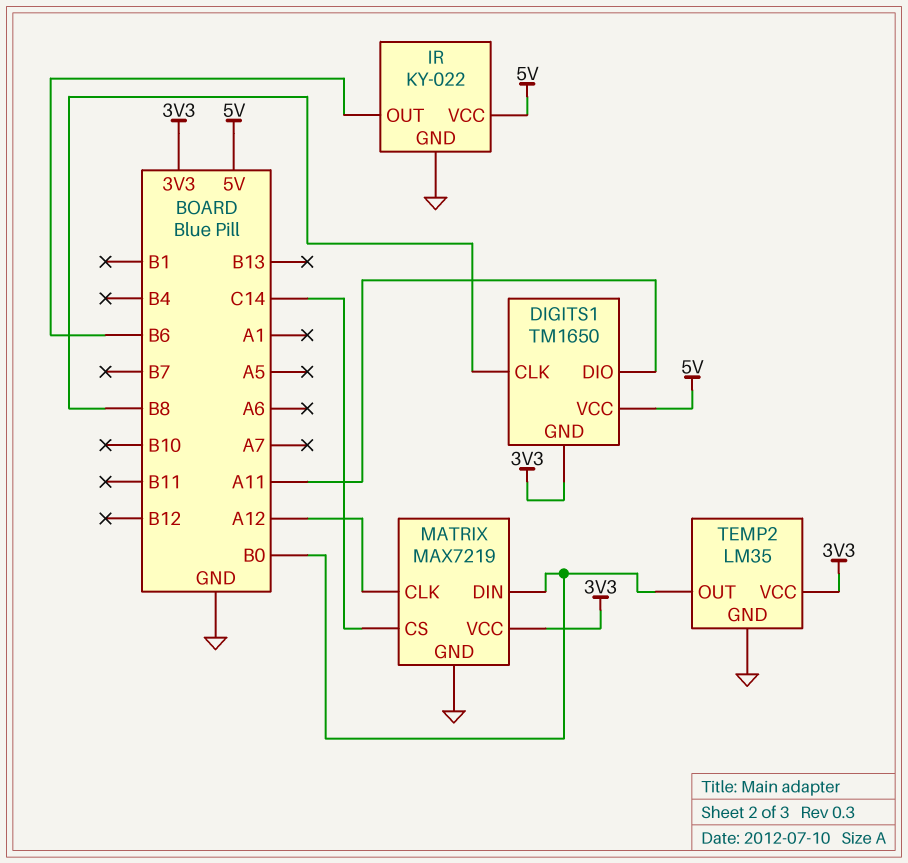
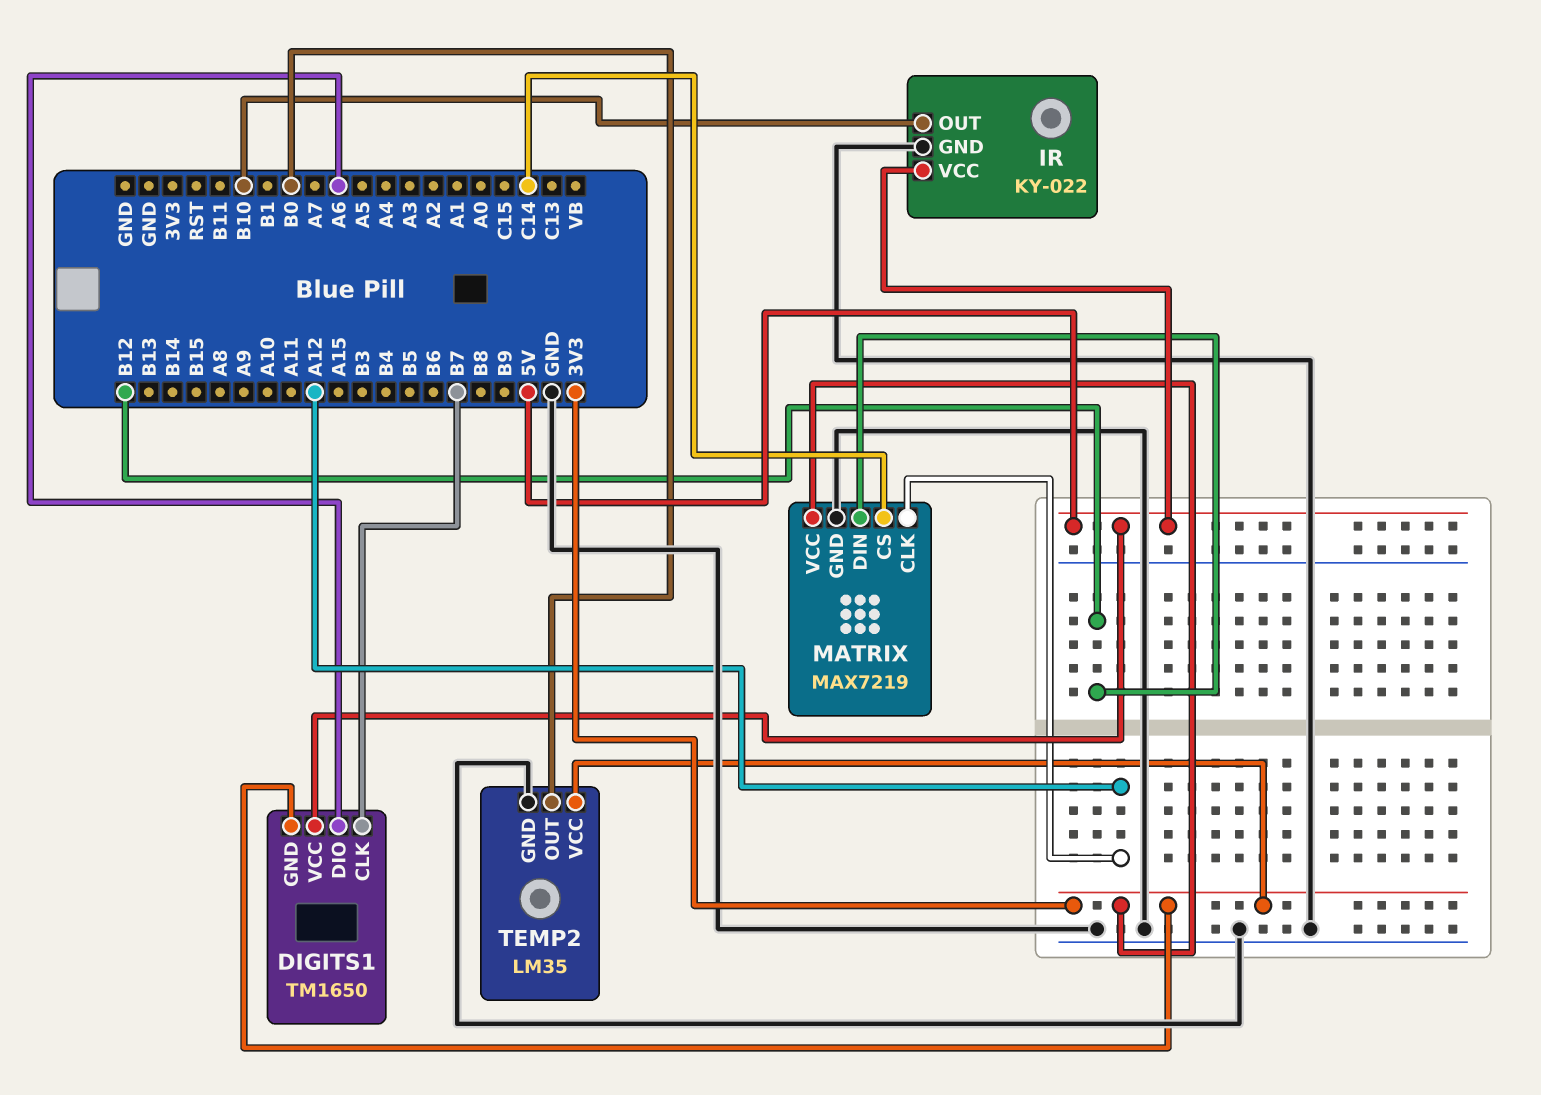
DIGITS1 pin CLK: B8 -> B7
DIGITS1 pin DIO: A11 -> A6
IR pin OUT: B6 -> B10
MATRIX pin DIN: B0 -> B12

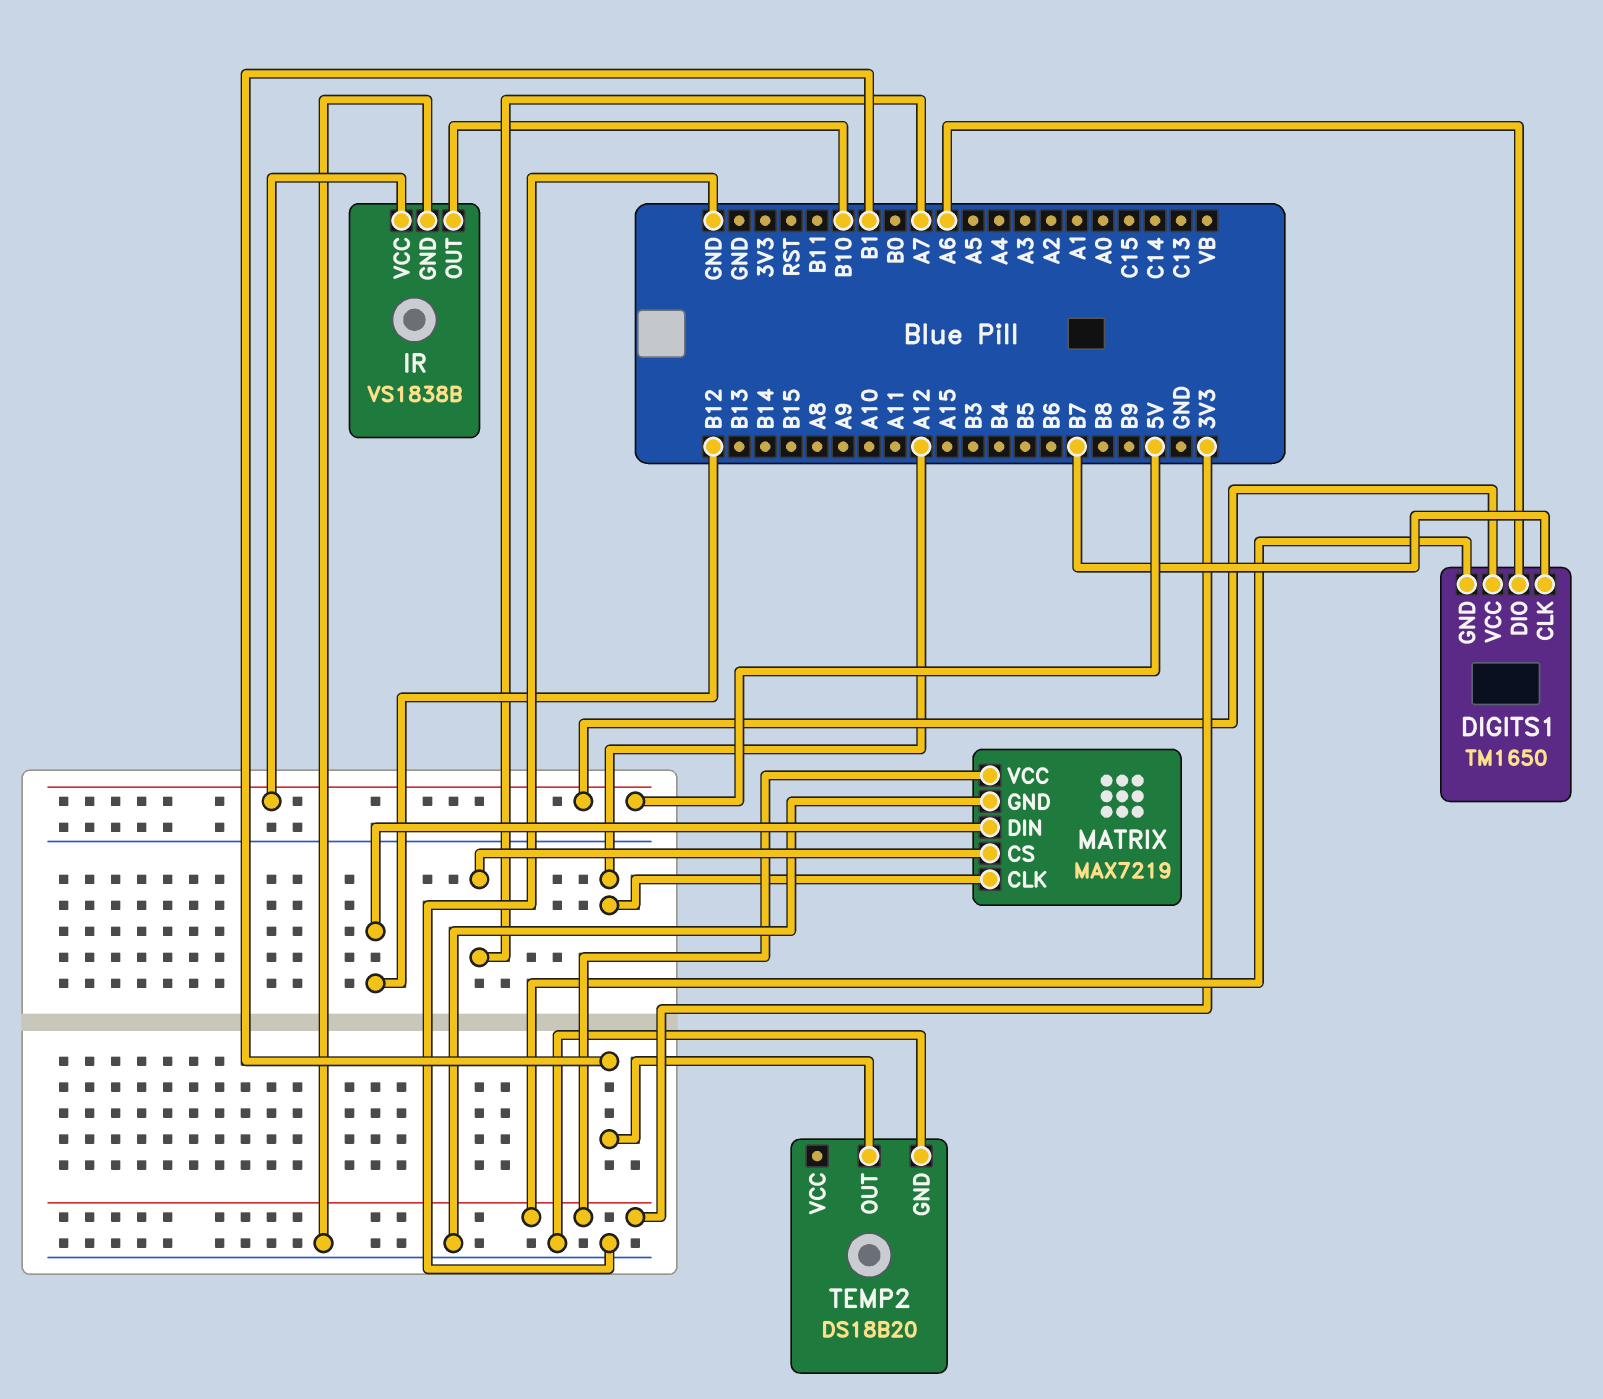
IR: KY-022 -> VS1838B
MATRIX pin CS: C14 -> A7
TEMP2: LM35 -> DS18B20
TEMP2 pin OUT: B0 -> B1
TEMP2 pin VCC: 3V3 -> none

